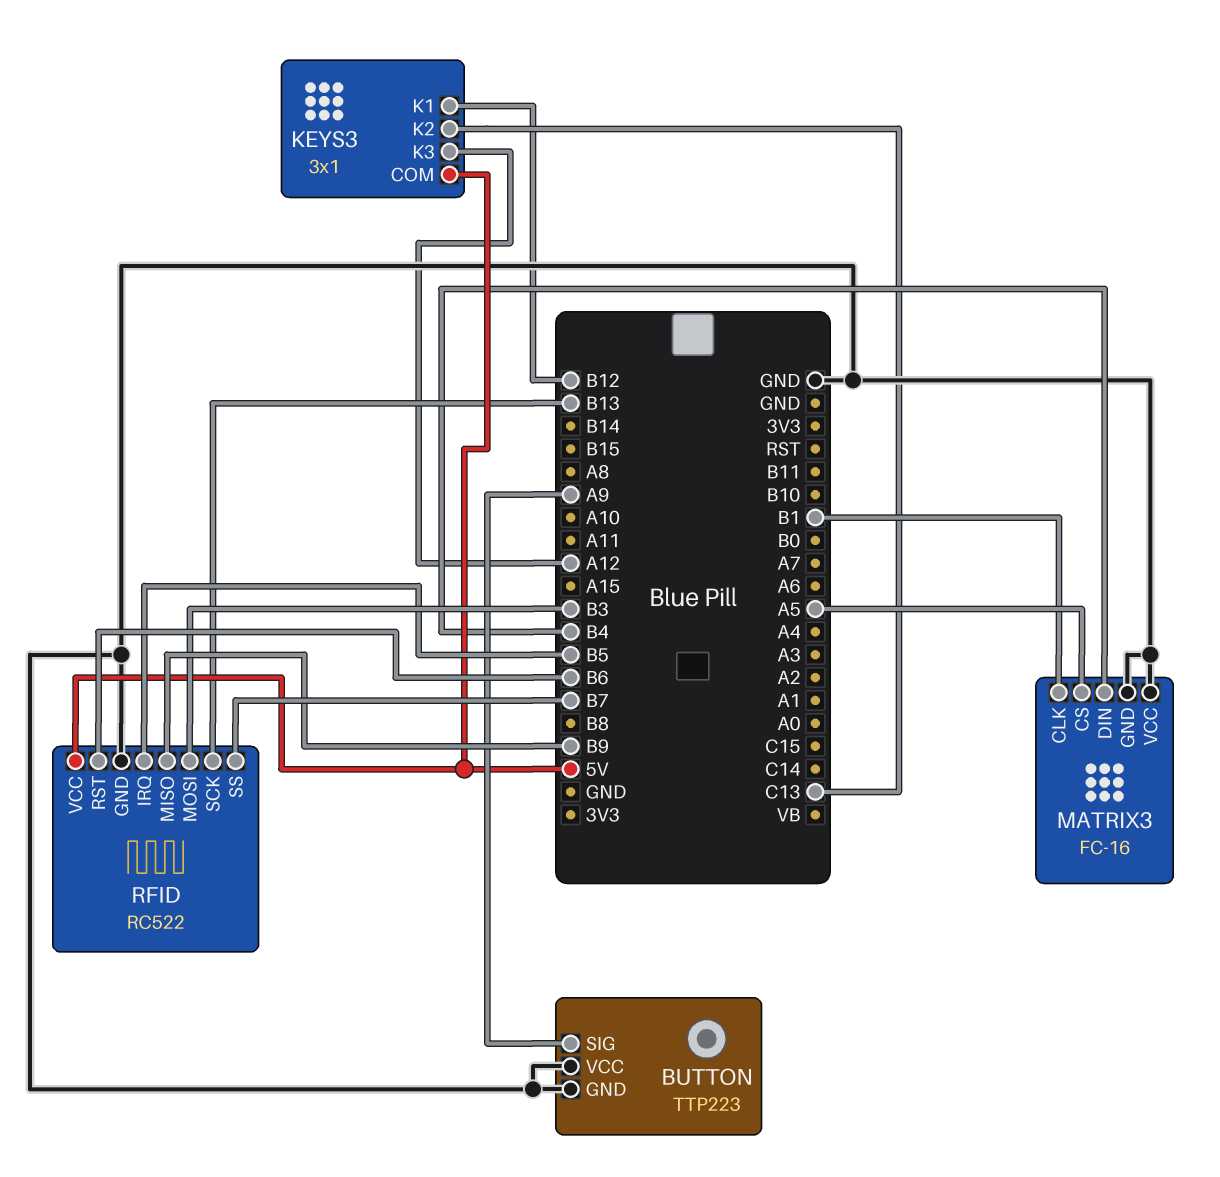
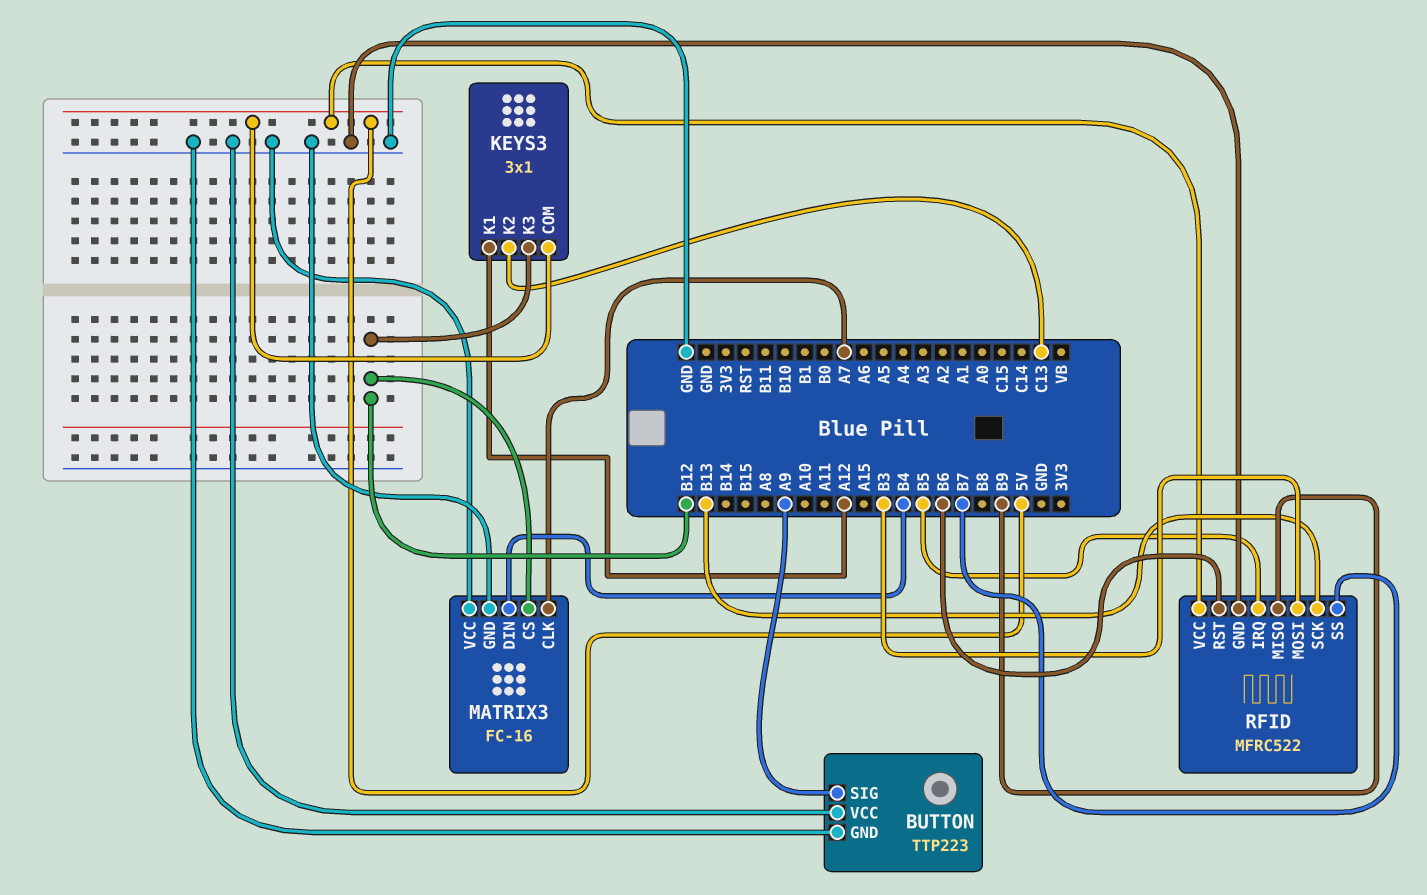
KEYS3 pin K1: B12 -> A12
KEYS3 pin K3: A12 -> B12
MATRIX3 pin CLK: B1 -> A7
MATRIX3 pin CS: A5 -> B12
RFID: RC522 -> MFRC522

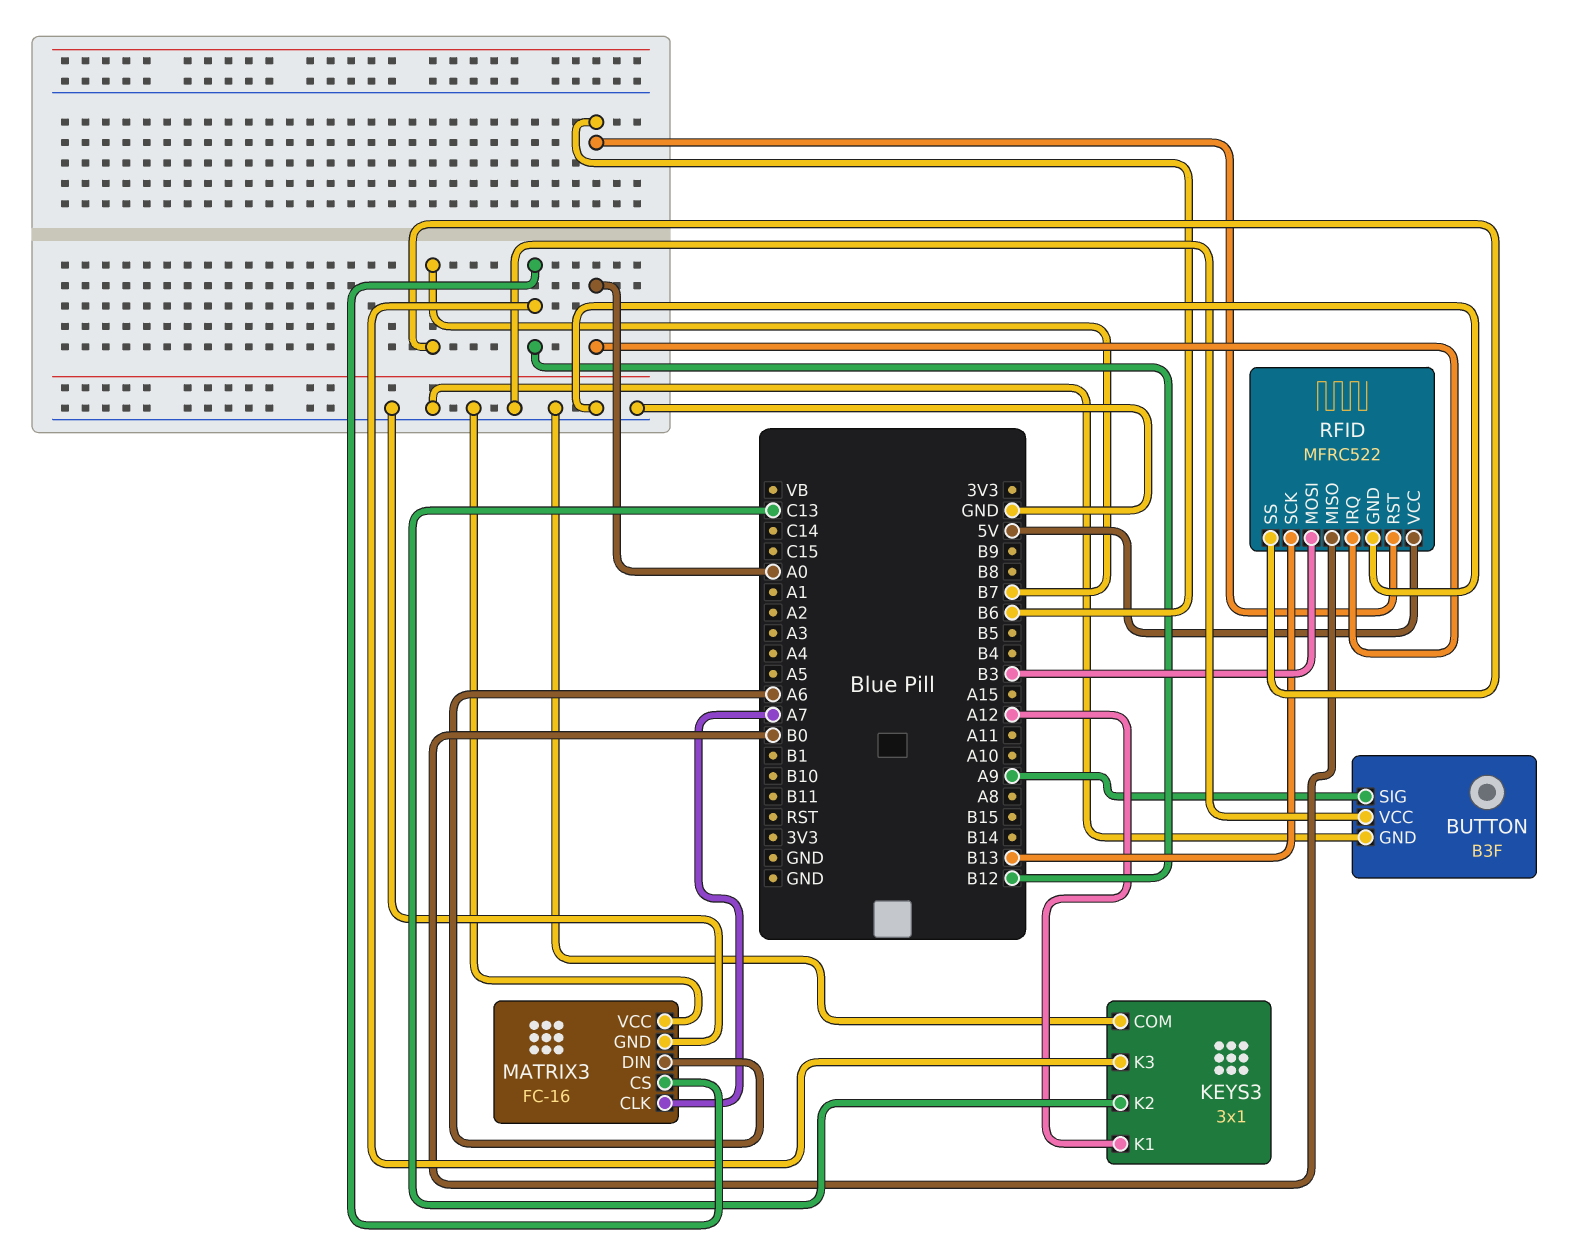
BUTTON: TTP223 -> B3F
KEYS3 pin COM: 5V -> GND
MATRIX3 pin DIN: B4 -> A6
RFID pin IRQ: B5 -> A0
RFID pin MISO: B9 -> B0

